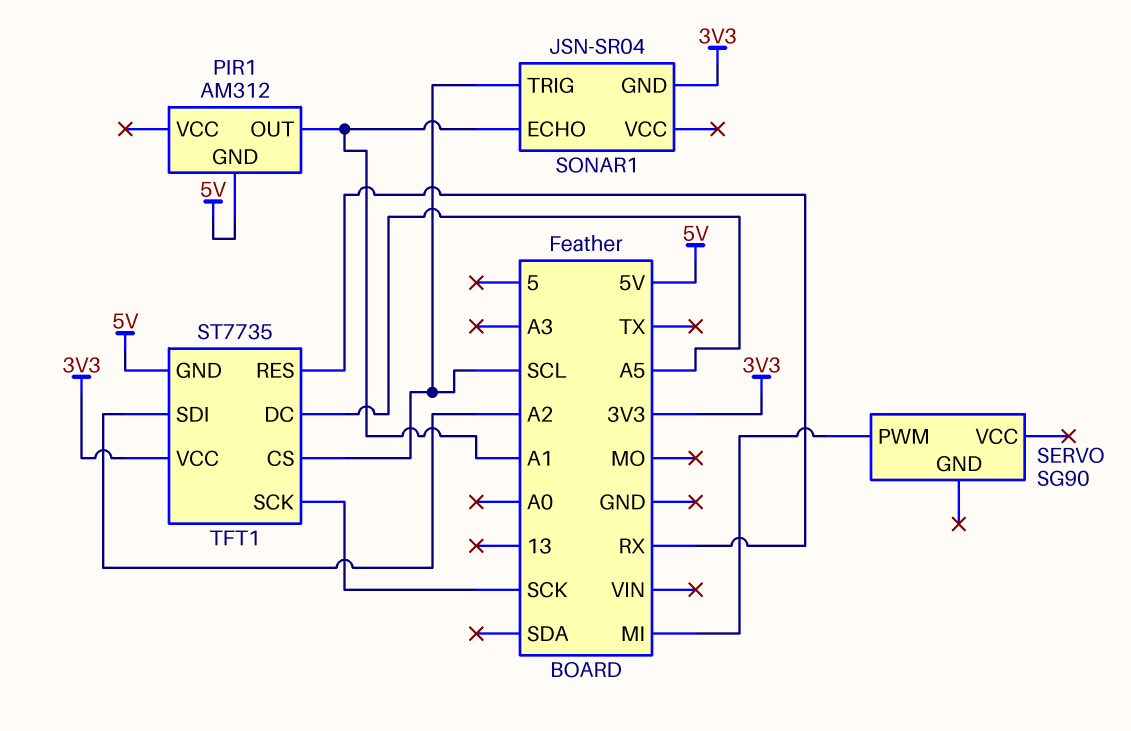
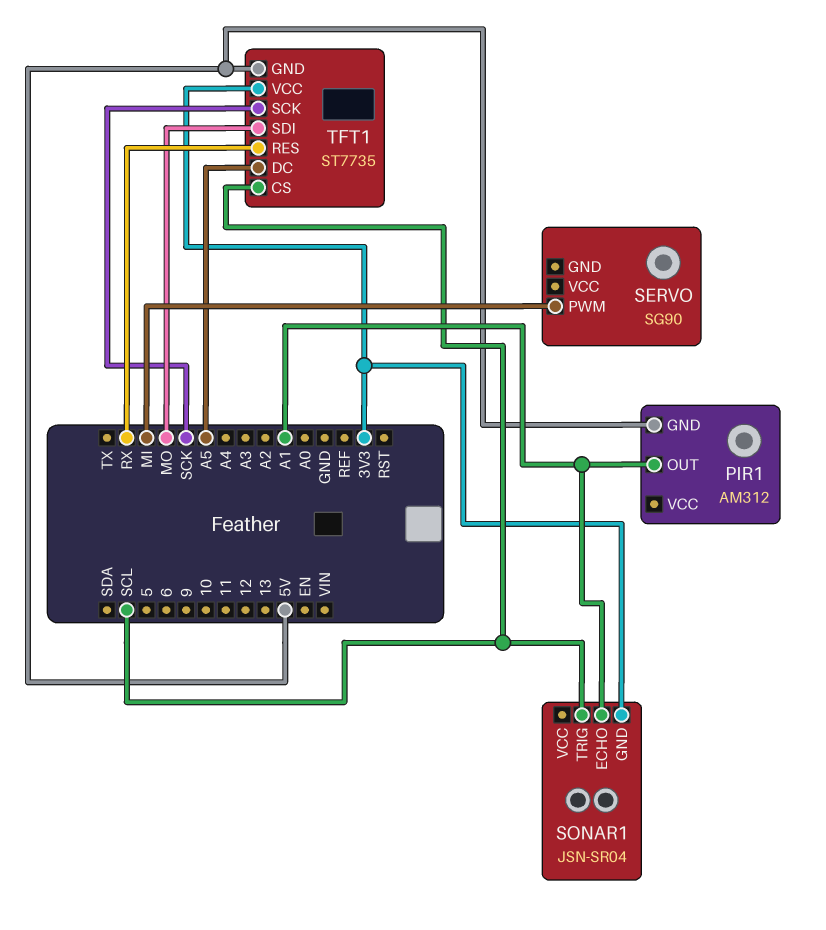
TFT1 pin SDI: A2 -> MO

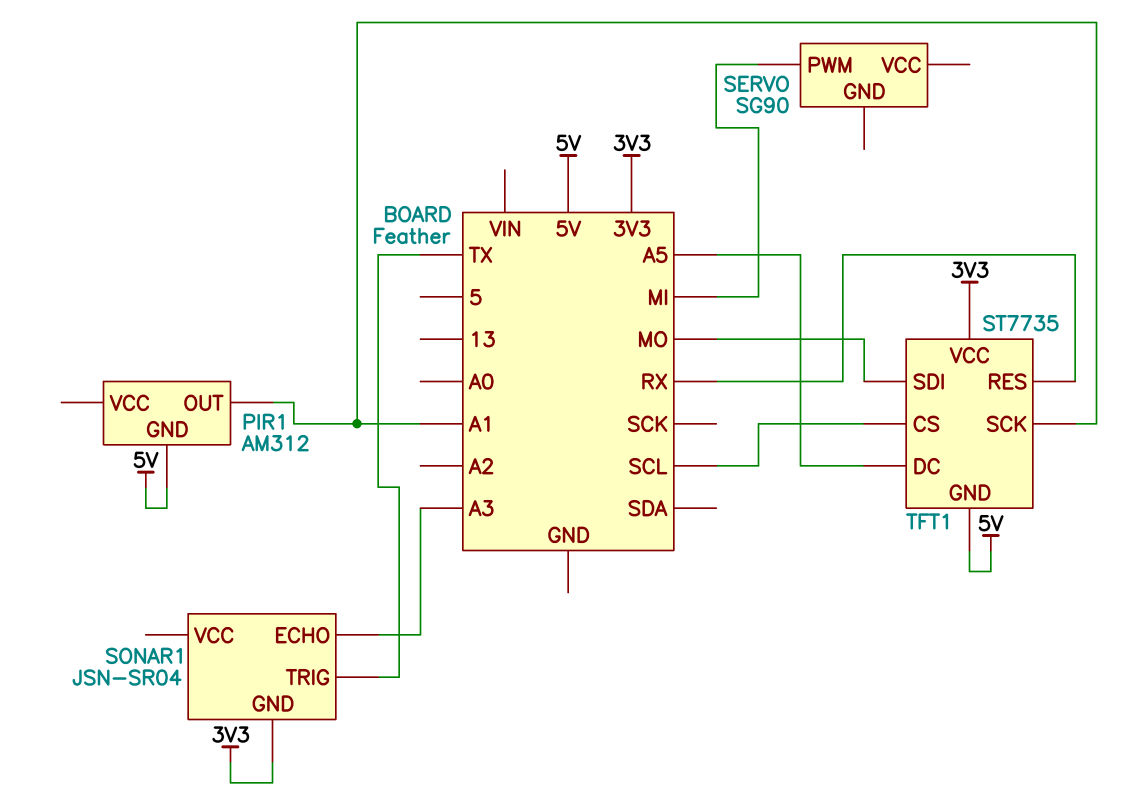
SONAR1 pin ECHO: A1 -> A3
SONAR1 pin TRIG: SCL -> TX
TFT1 pin SCK: SCK -> A1

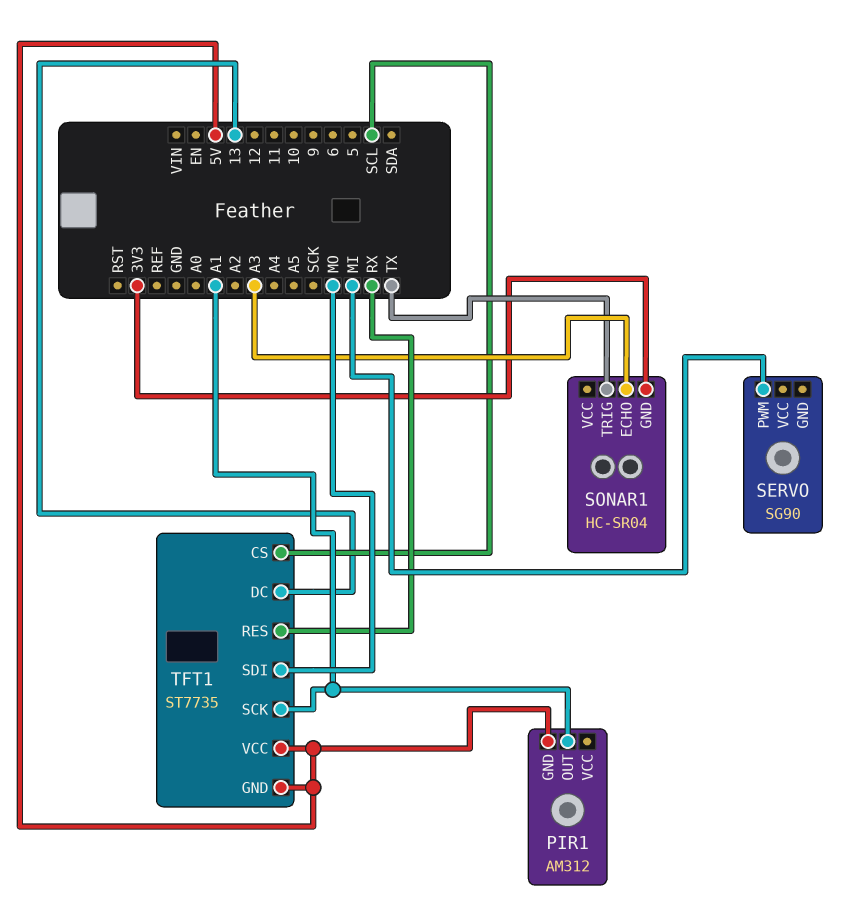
SONAR1: JSN-SR04 -> HC-SR04
TFT1 pin DC: A5 -> 13
TFT1 pin VCC: 3V3 -> 5V

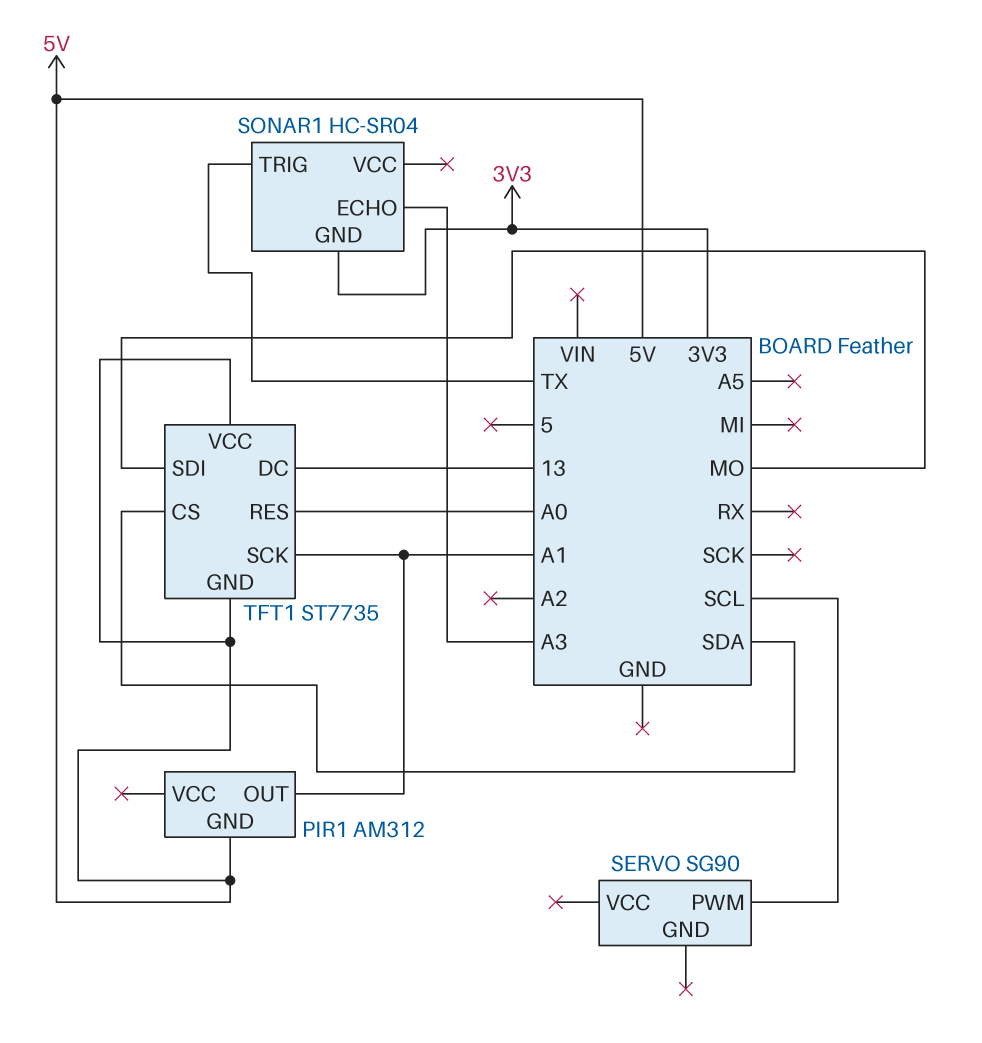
SERVO pin PWM: MI -> SCL
TFT1 pin CS: SCL -> SDA
TFT1 pin RES: RX -> A0

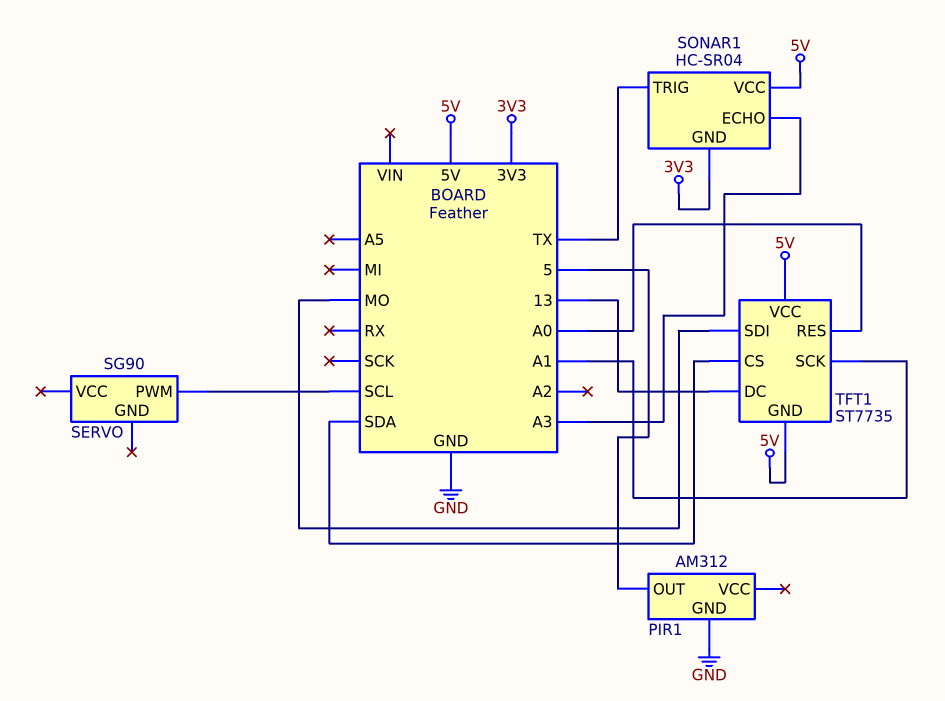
PIR1 pin GND: 5V -> GND
PIR1 pin OUT: A1 -> 5
SONAR1 pin VCC: none -> 5V

